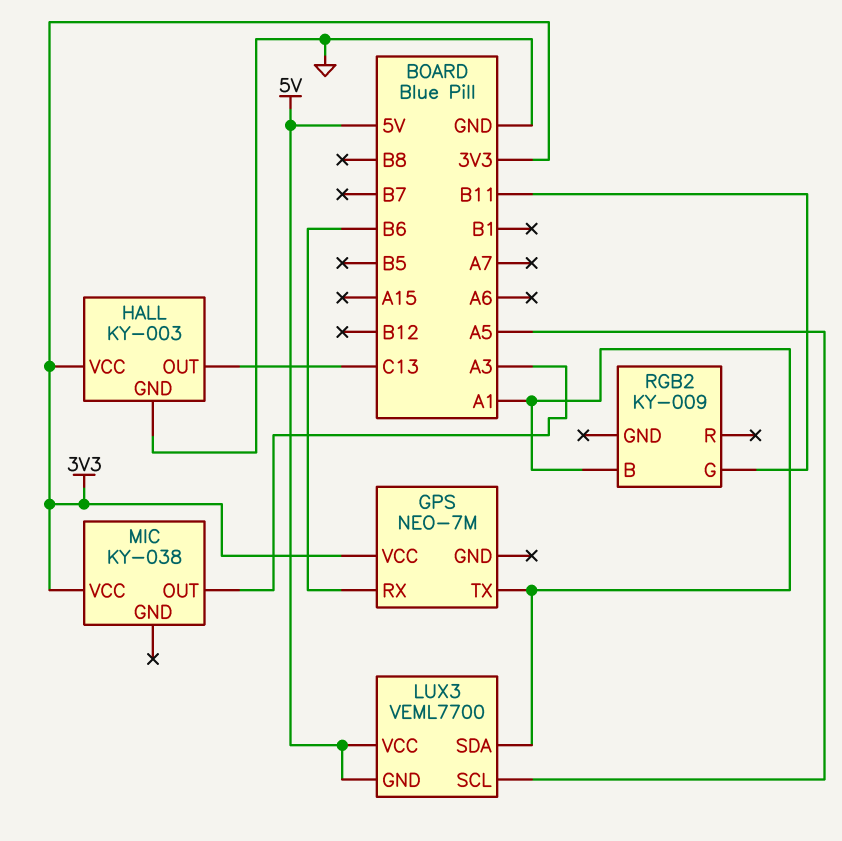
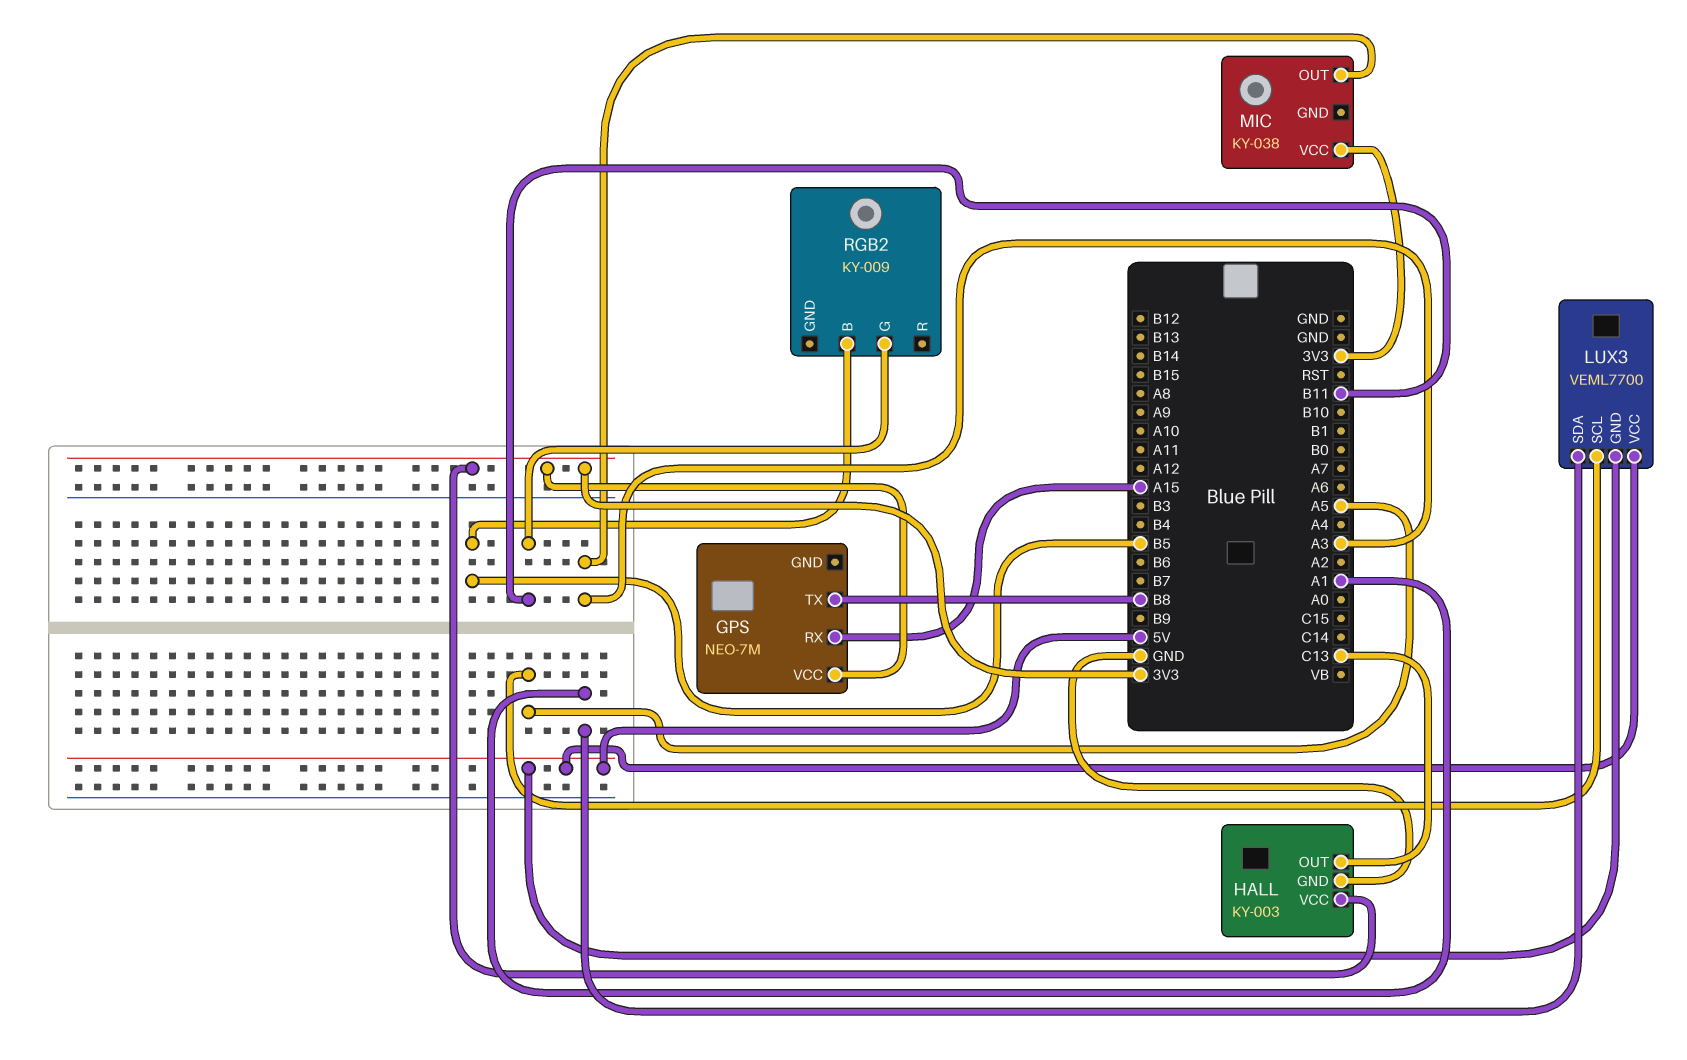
GPS pin RX: B6 -> A15
GPS pin TX: A1 -> B8
RGB2 pin B: A1 -> B5

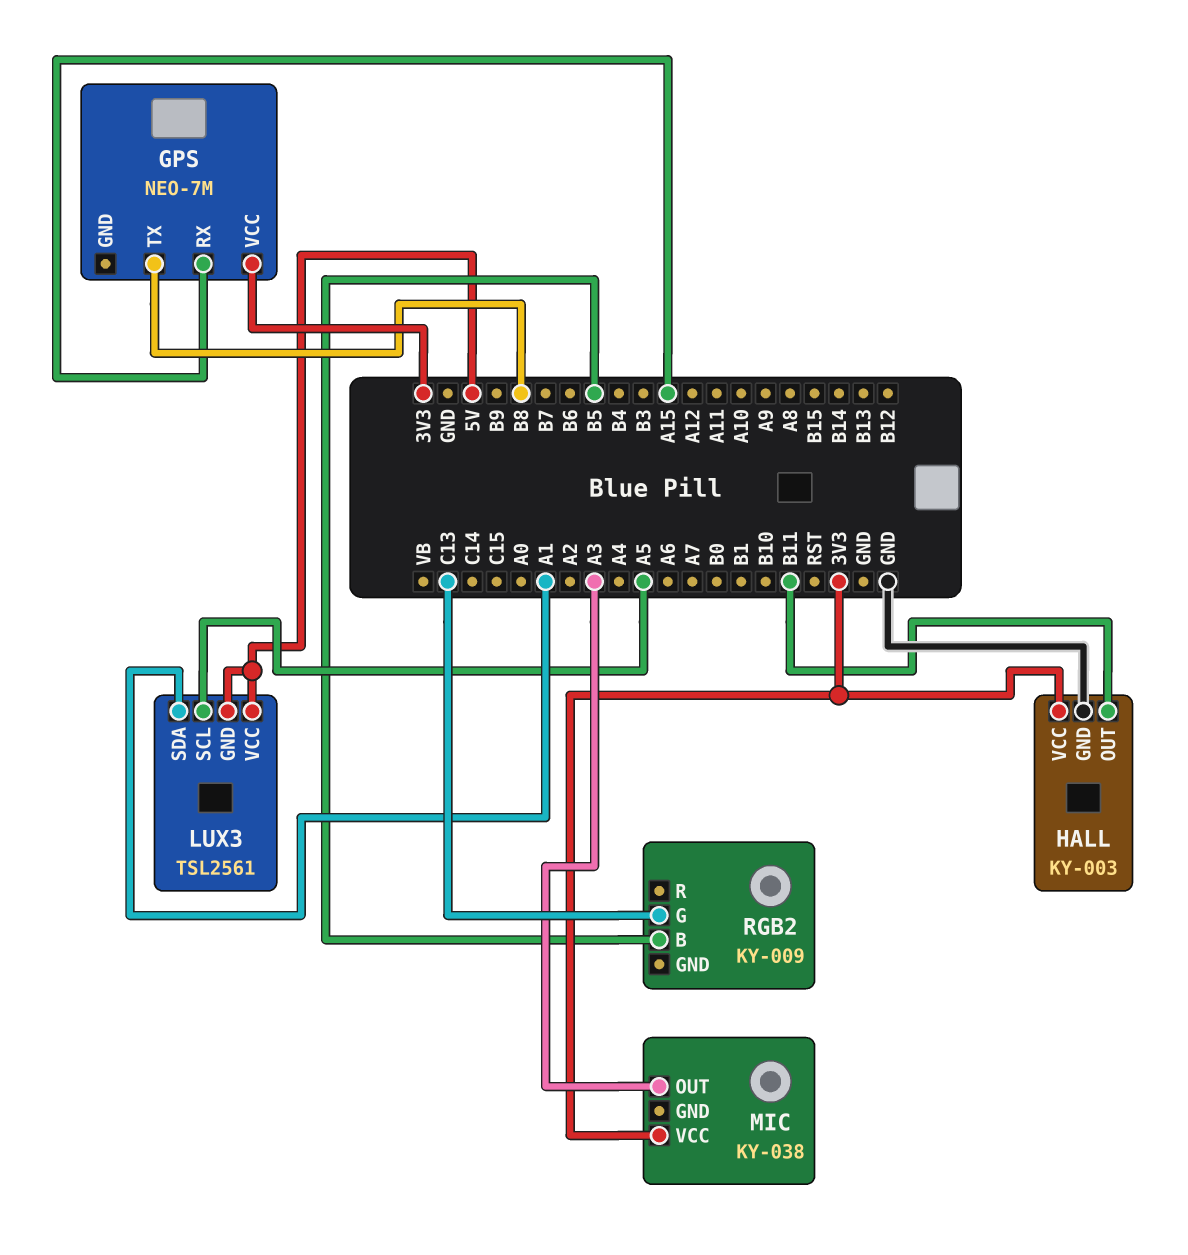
HALL pin OUT: C13 -> B11
LUX3: VEML7700 -> TSL2561
RGB2 pin G: B11 -> C13

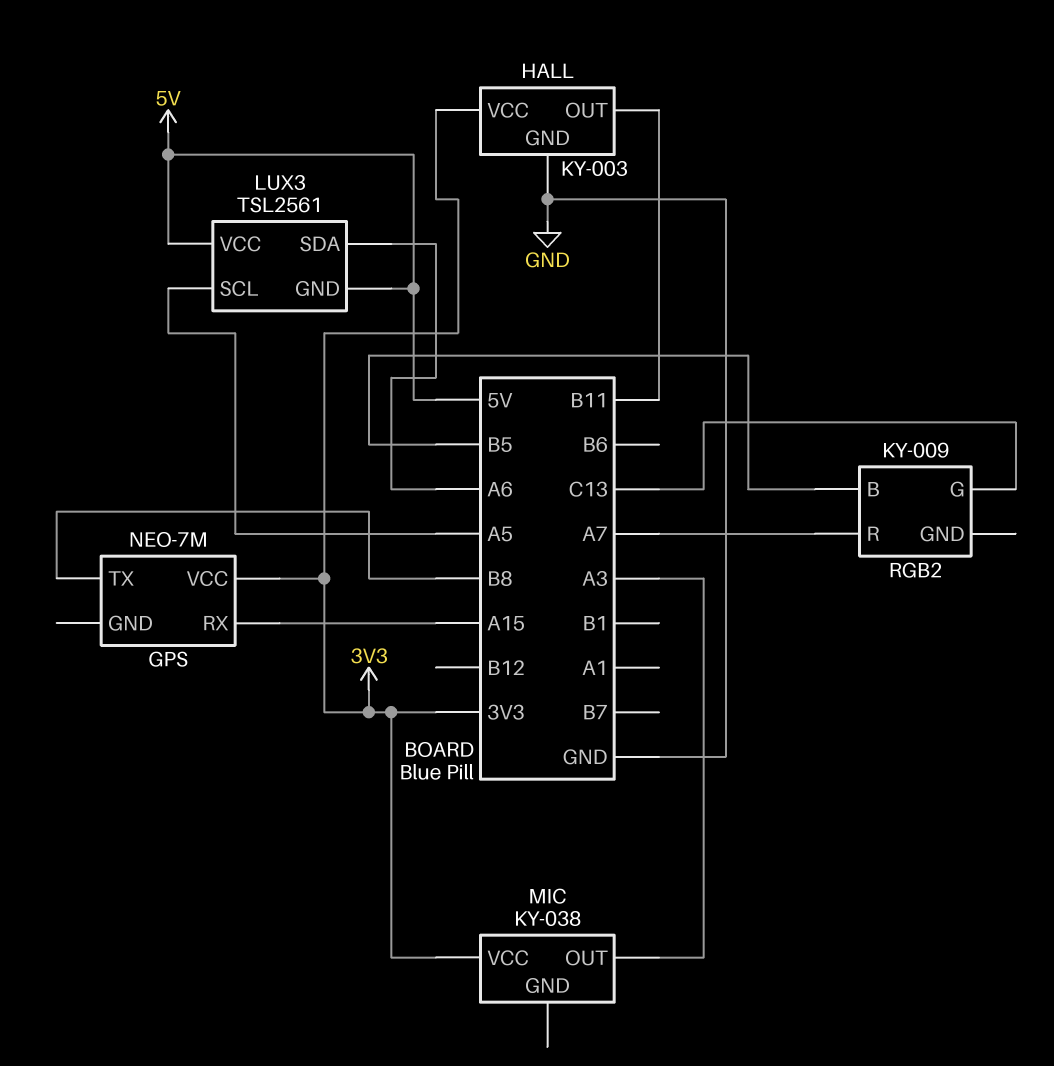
LUX3 pin SDA: A1 -> A6
RGB2 pin R: none -> A7

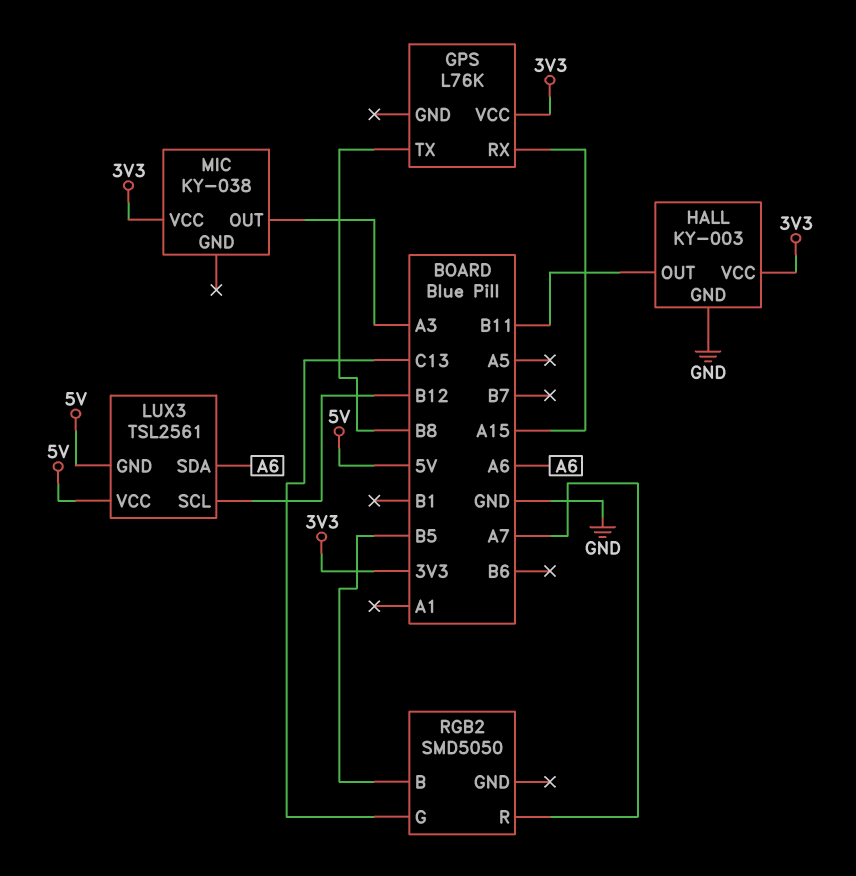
GPS: NEO-7M -> L76K
LUX3 pin SCL: A5 -> B12
RGB2: KY-009 -> SMD5050

